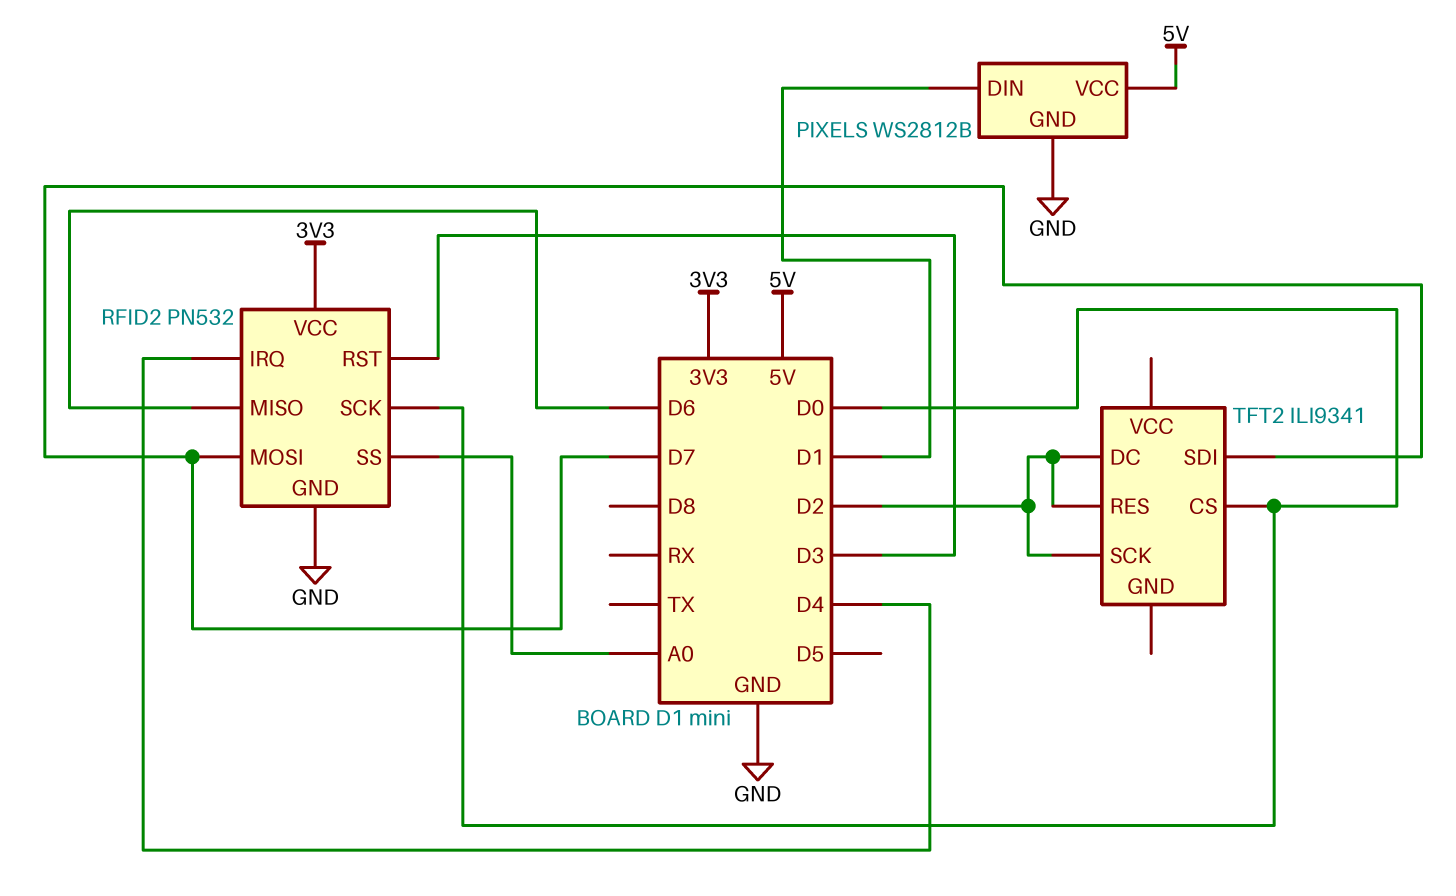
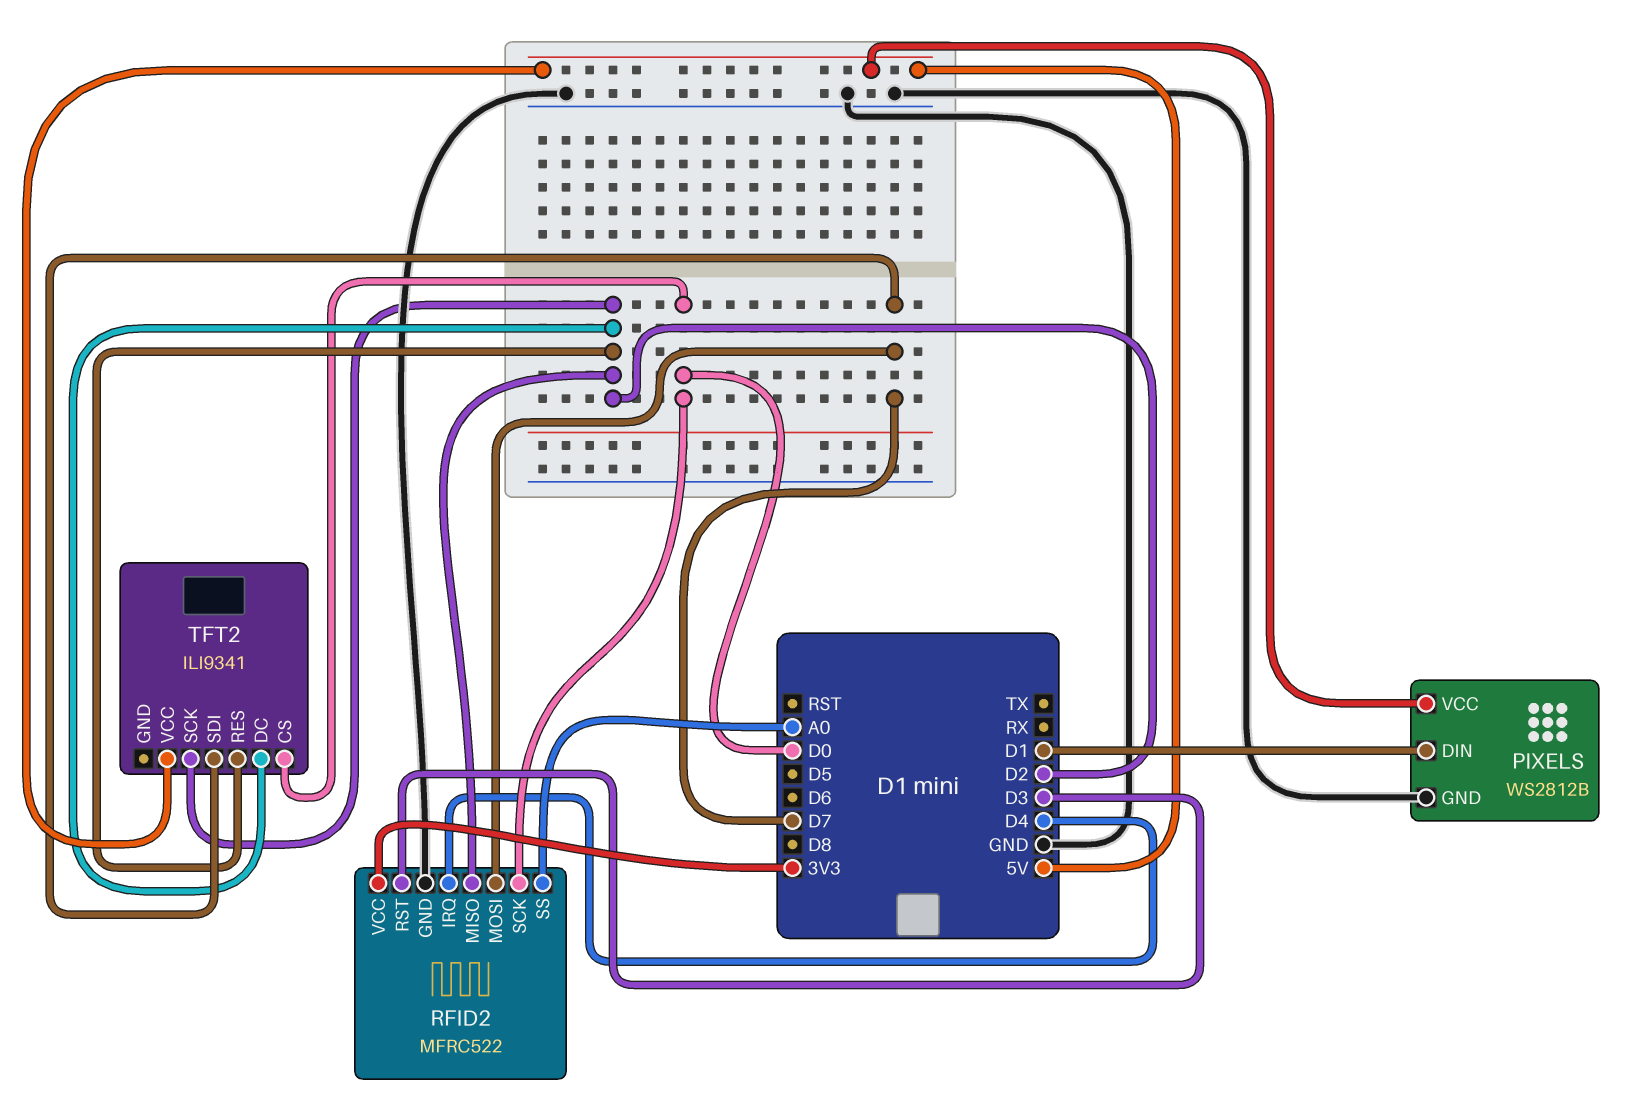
RFID2: PN532 -> MFRC522
RFID2 pin MISO: D6 -> D2
TFT2 pin VCC: none -> 5V

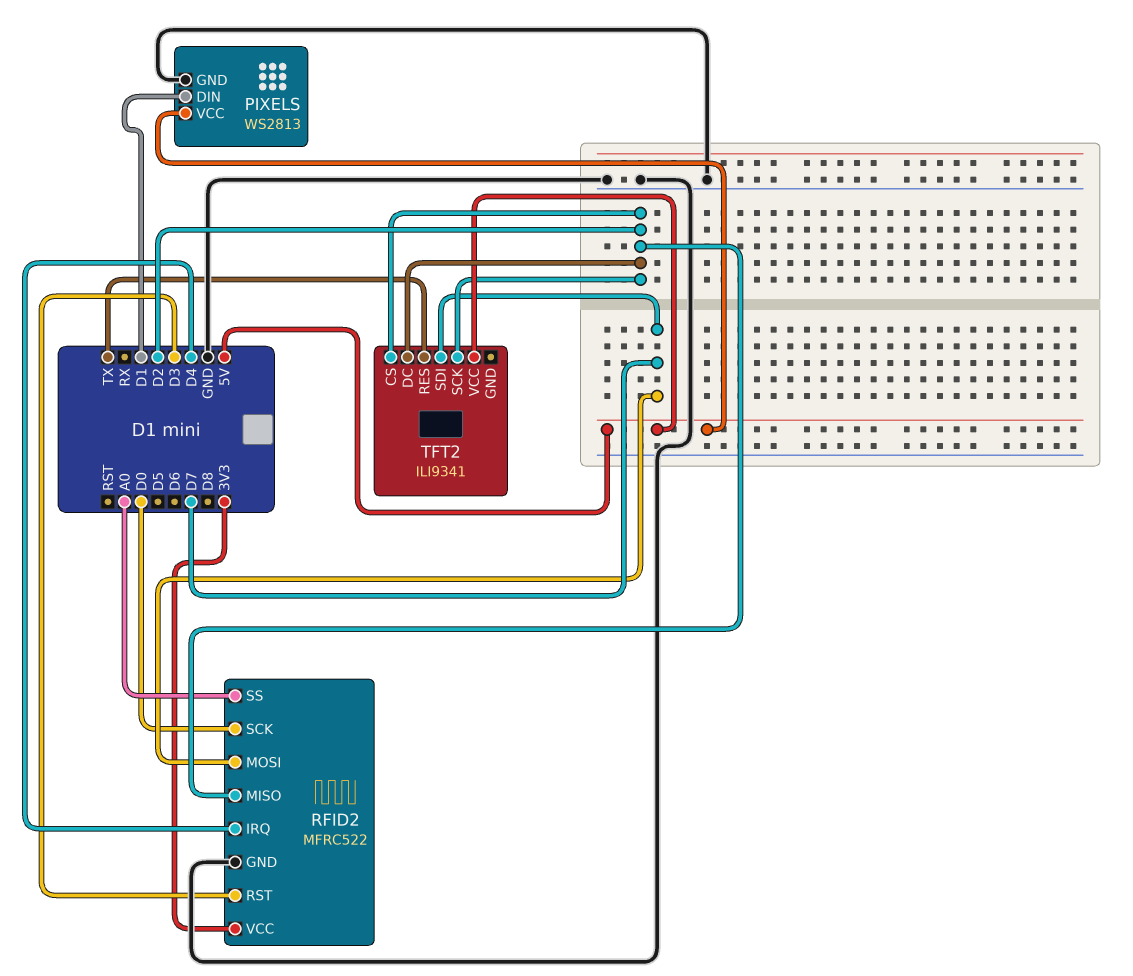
PIXELS: WS2812B -> WS2813
TFT2 pin CS: D0 -> D2
TFT2 pin RES: D2 -> TX

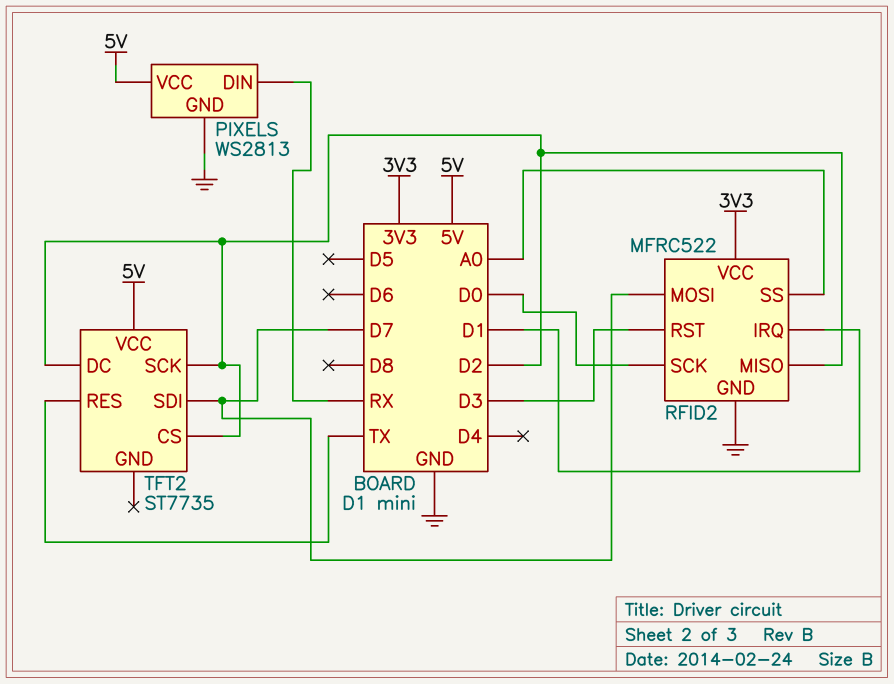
PIXELS pin DIN: D1 -> RX
RFID2 pin IRQ: D4 -> D1
TFT2: ILI9341 -> ST7735

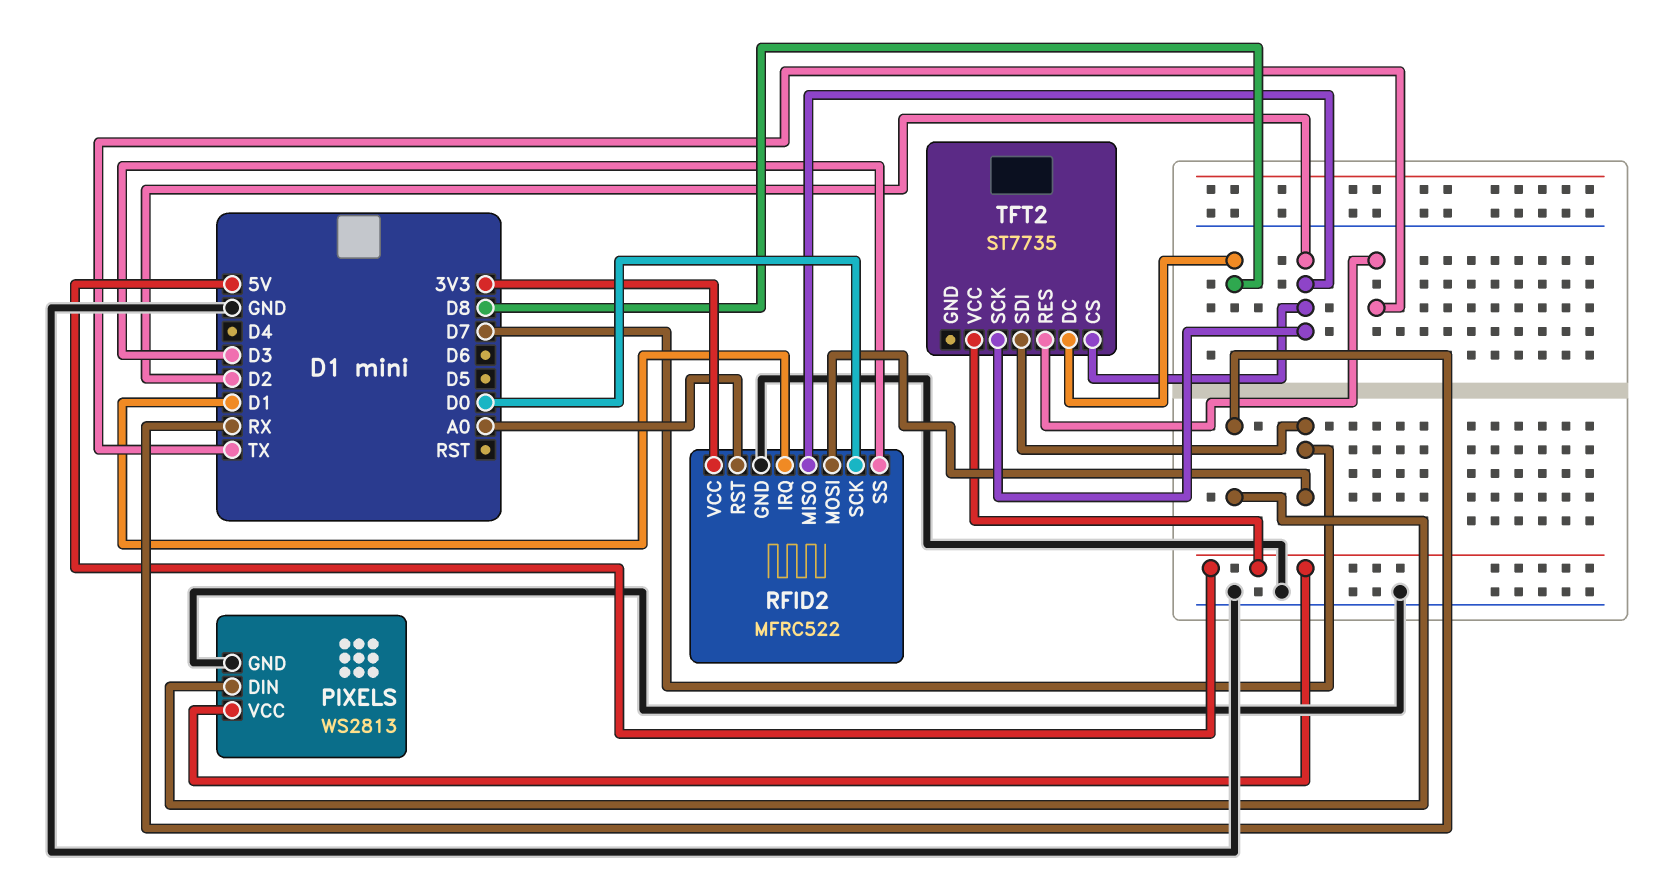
RFID2 pin RST: D3 -> A0
RFID2 pin SS: A0 -> D3
TFT2 pin DC: D2 -> D8

